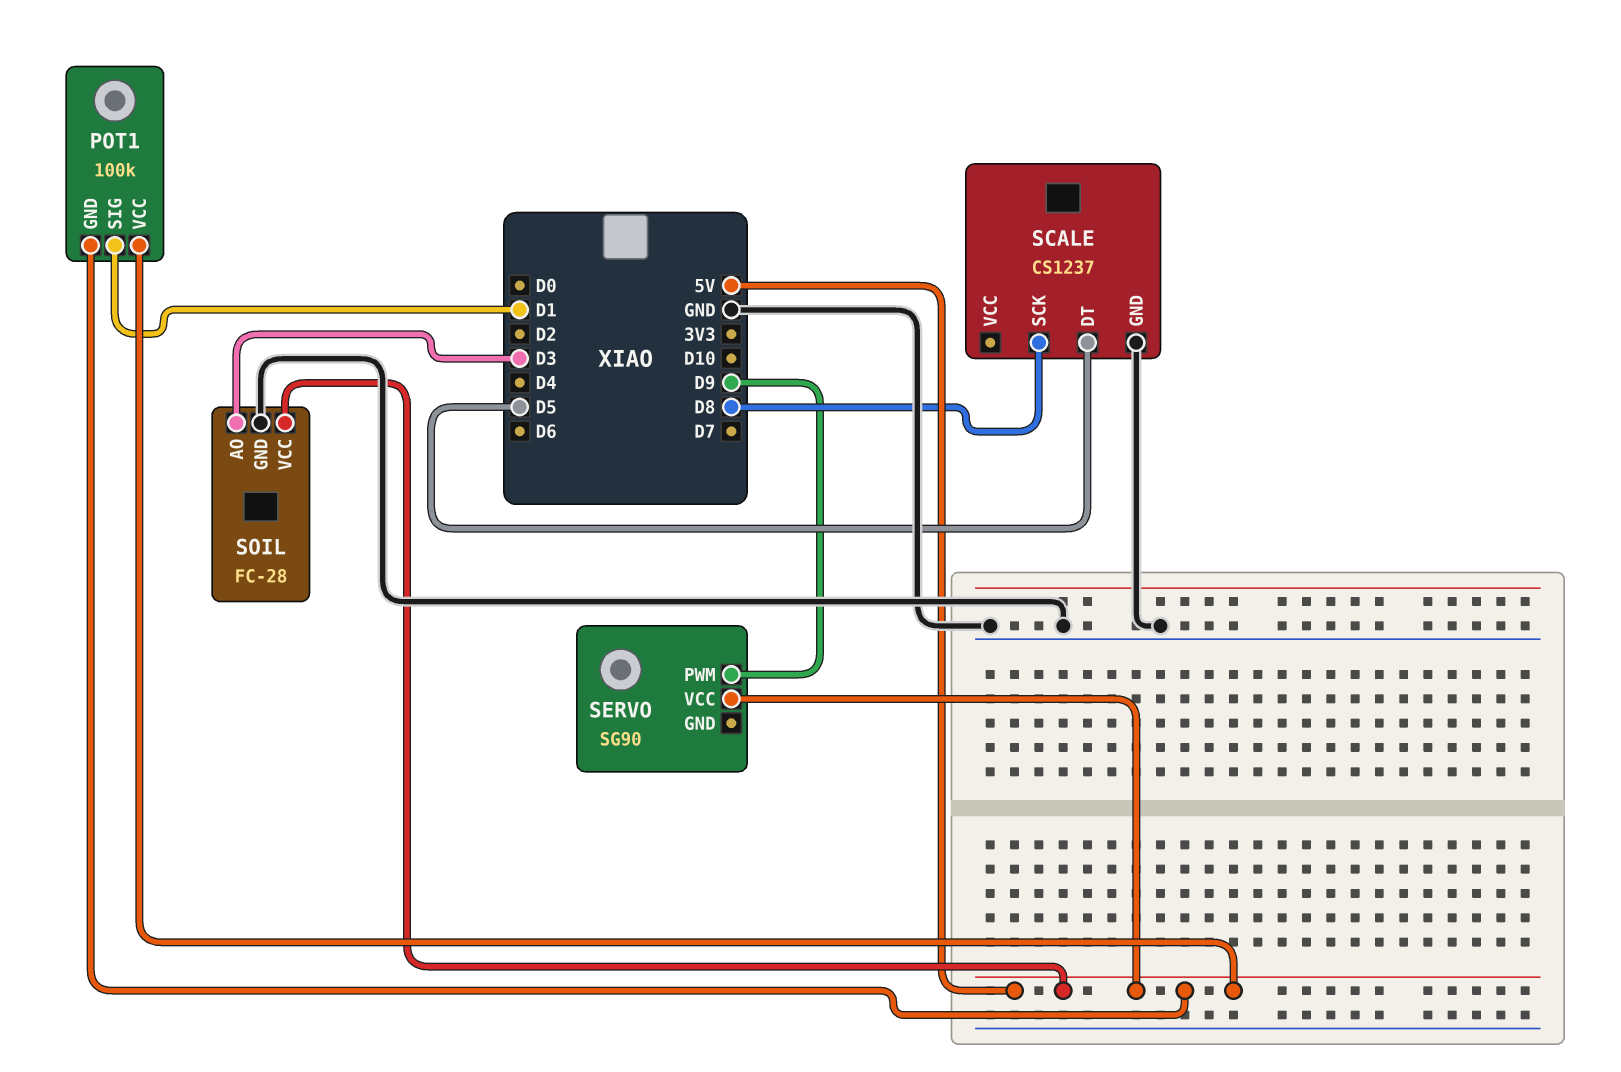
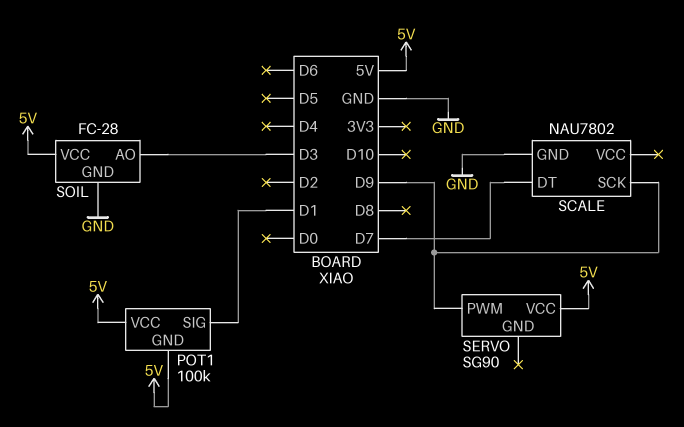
SCALE: CS1237 -> NAU7802
SCALE pin DT: D5 -> D7
SCALE pin SCK: D8 -> D9

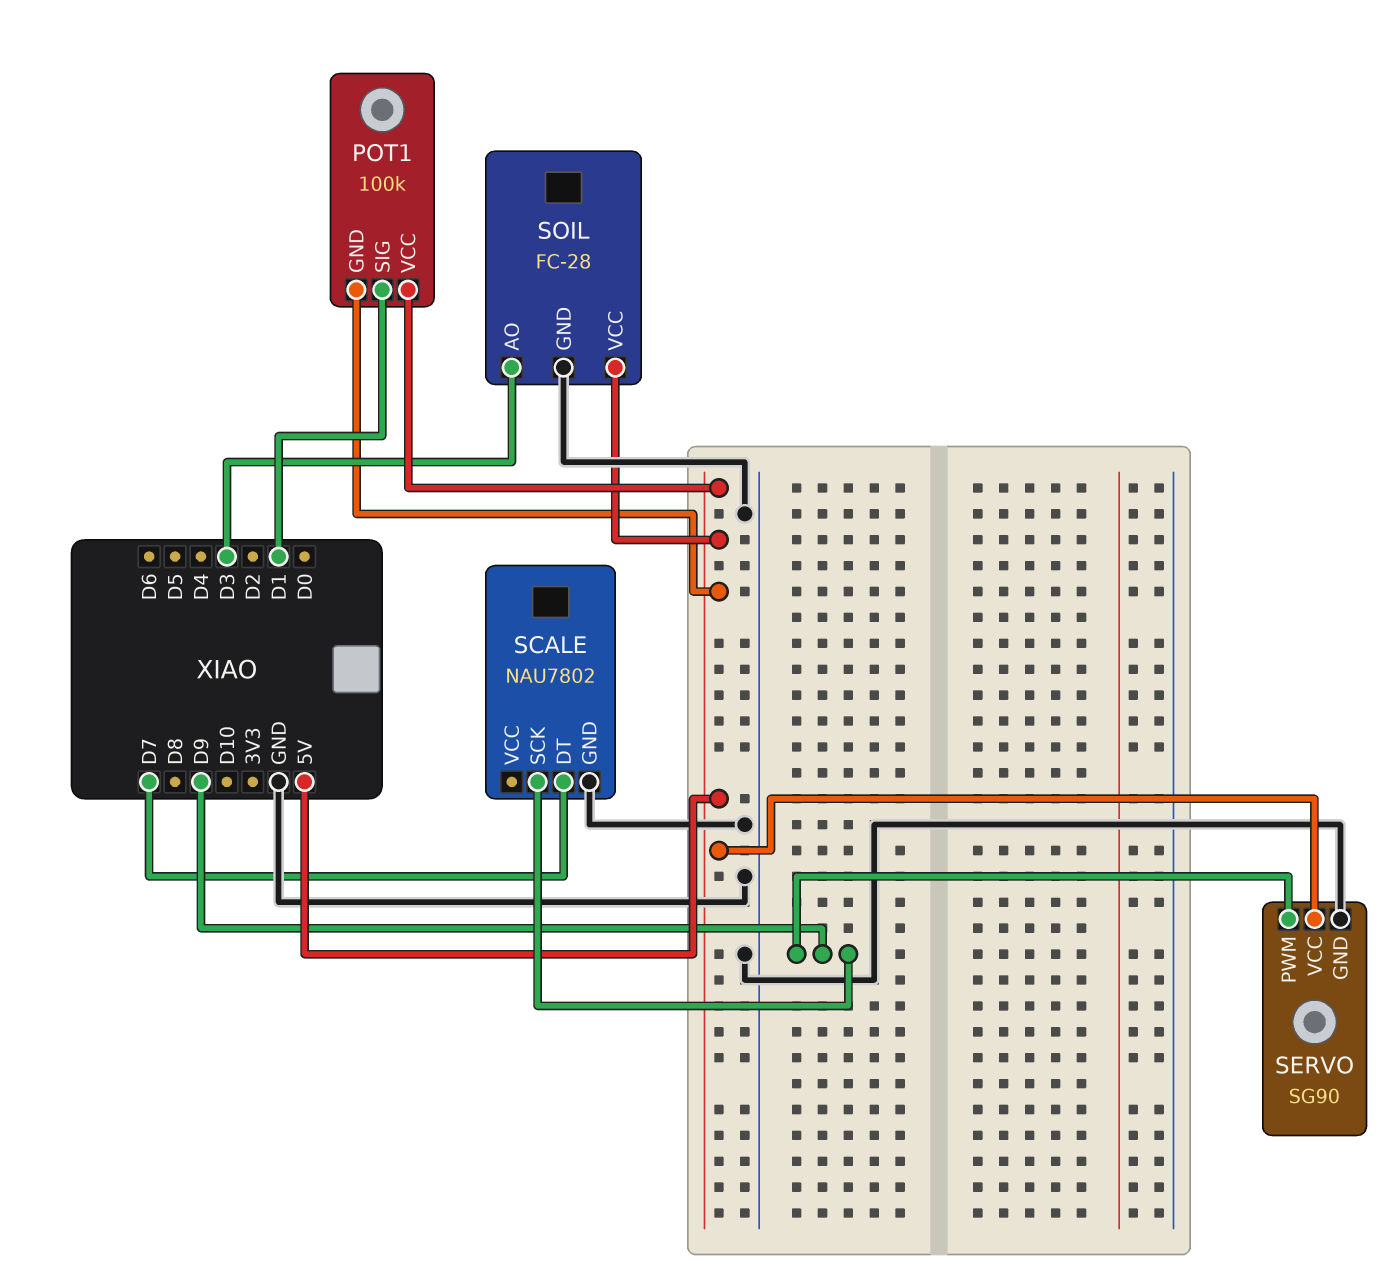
SERVO pin GND: none -> GND

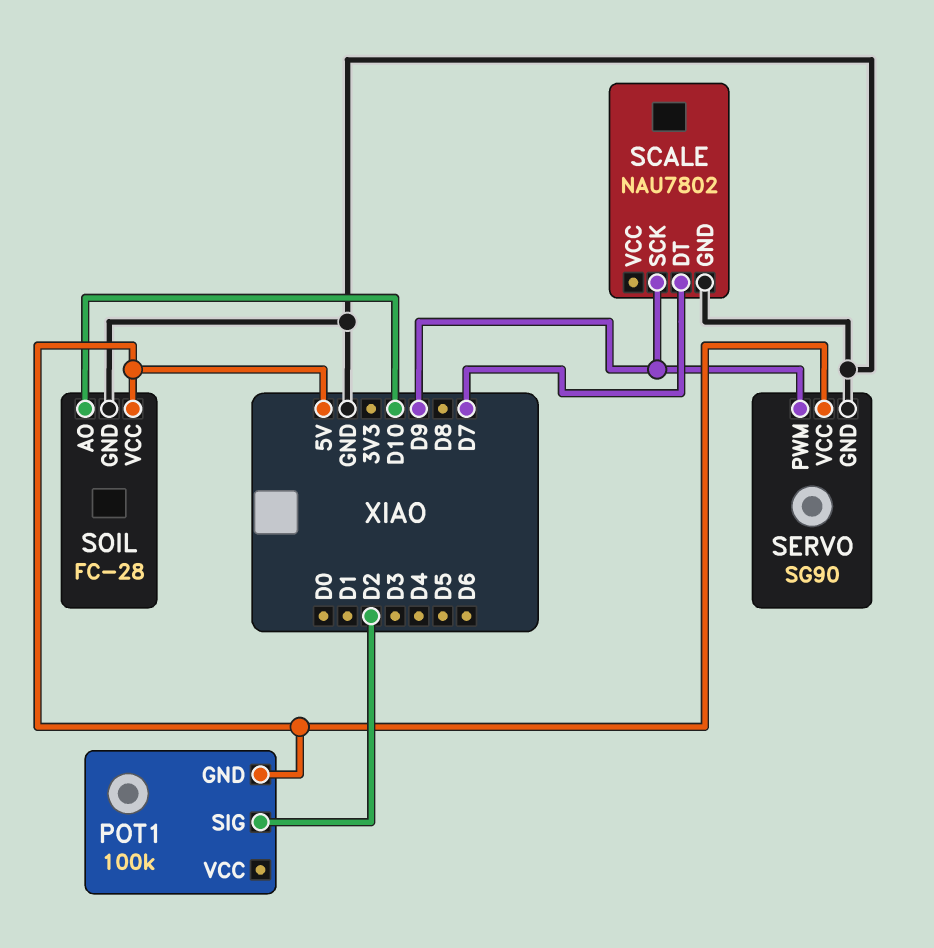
POT1 pin SIG: D1 -> D2
POT1 pin VCC: 5V -> none
SOIL pin AO: D3 -> D10

